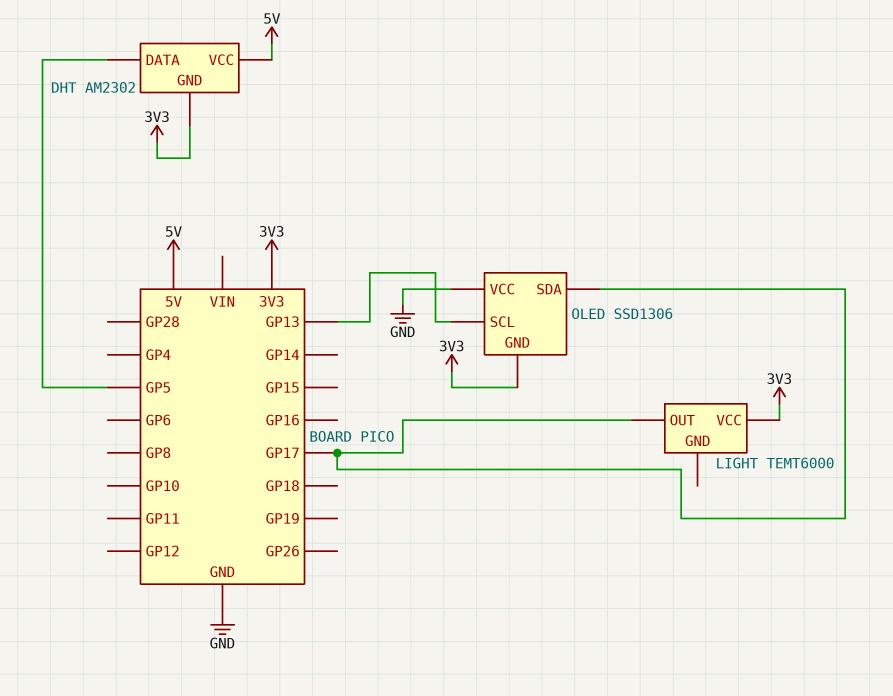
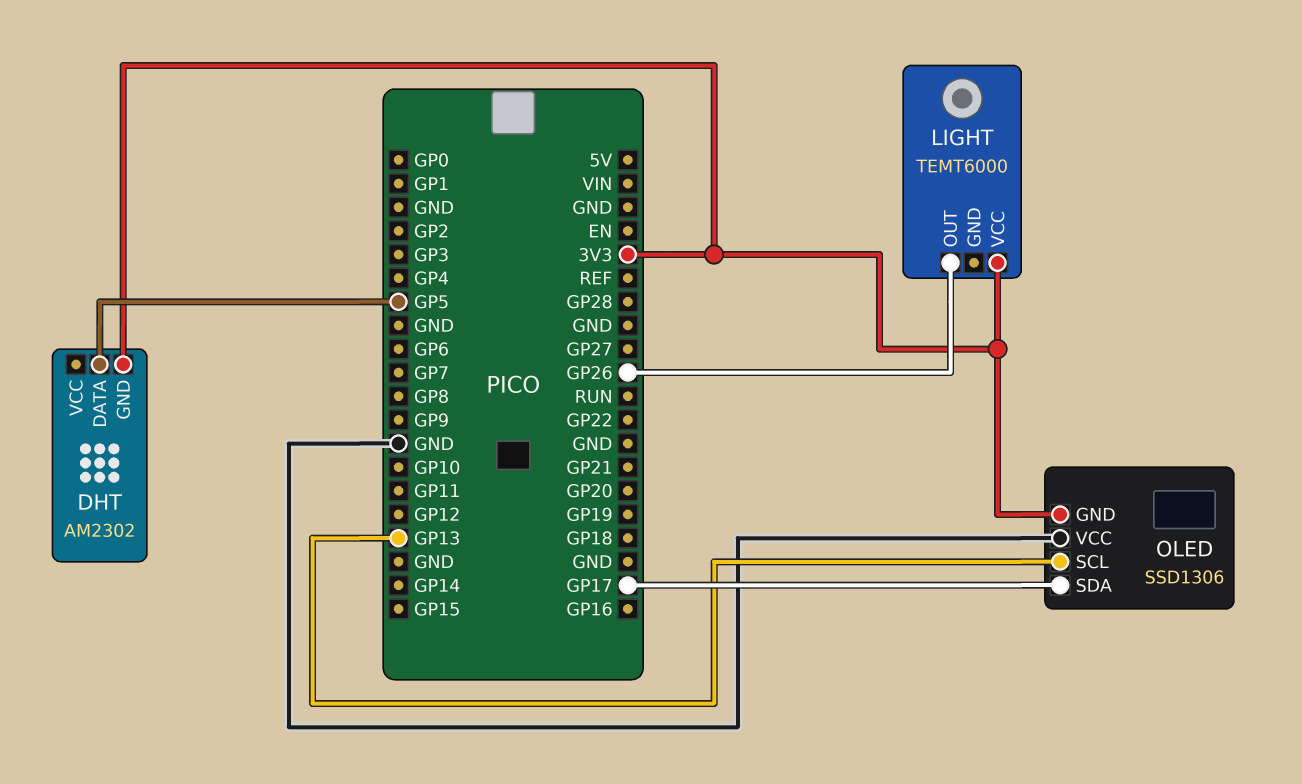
DHT pin VCC: 5V -> none
LIGHT pin OUT: GP17 -> GP26

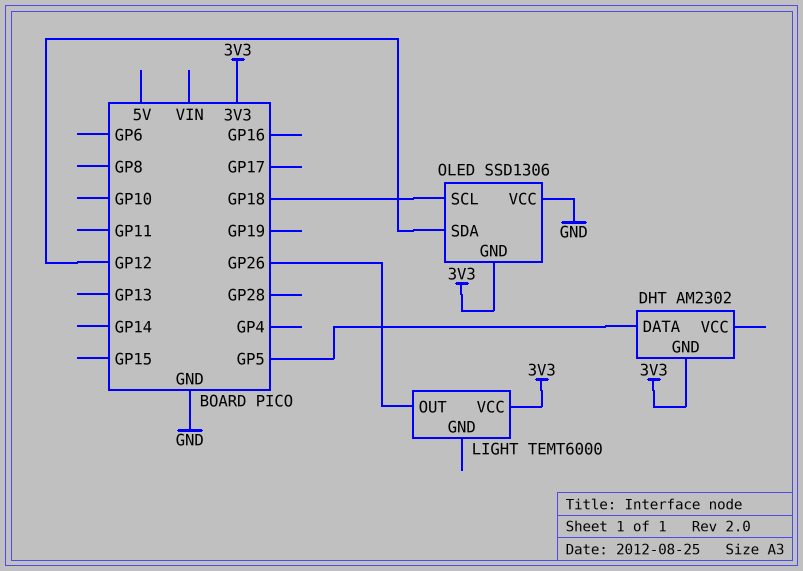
OLED pin SCL: GP13 -> GP18
OLED pin SDA: GP17 -> GP12

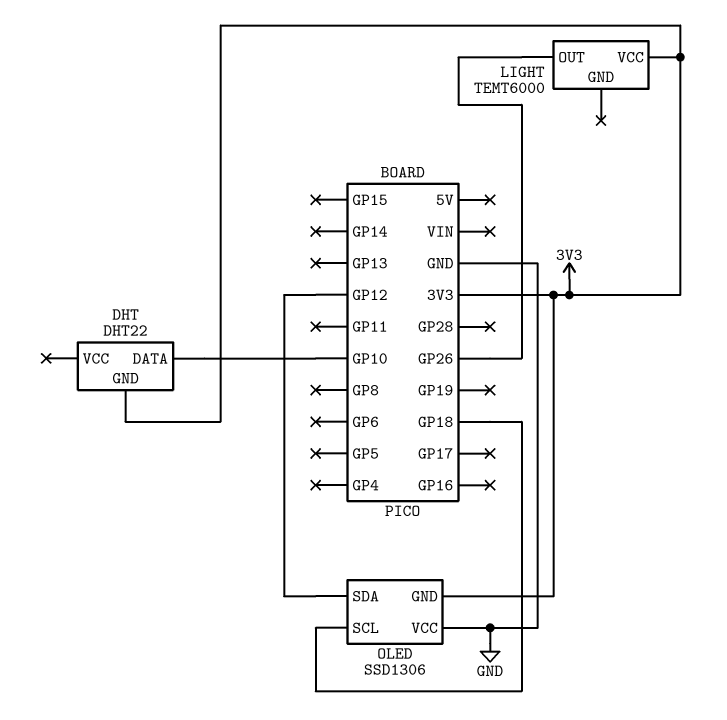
DHT: AM2302 -> DHT22
DHT pin DATA: GP5 -> GP10

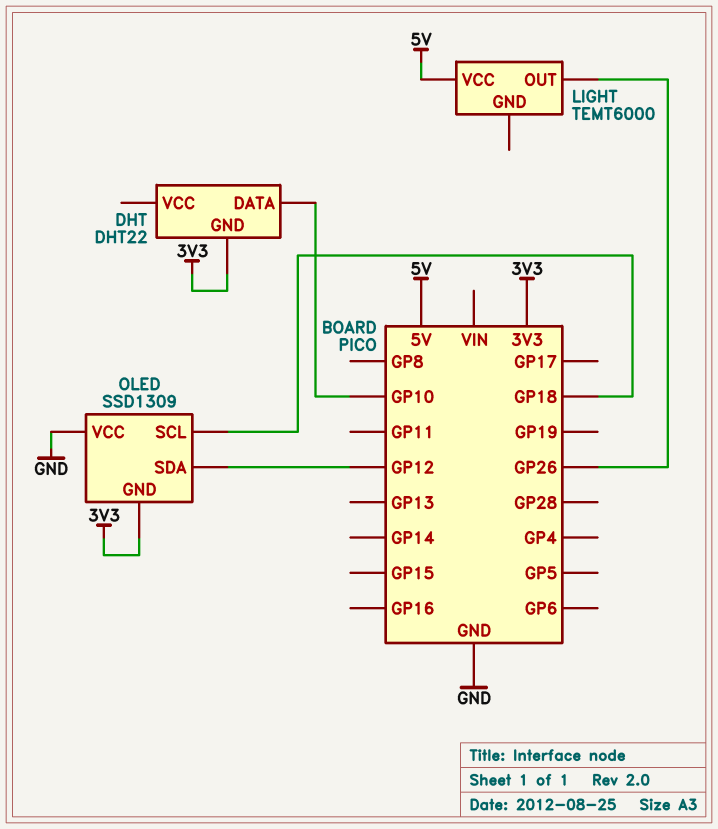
LIGHT pin VCC: 3V3 -> 5V
OLED: SSD1306 -> SSD1309

